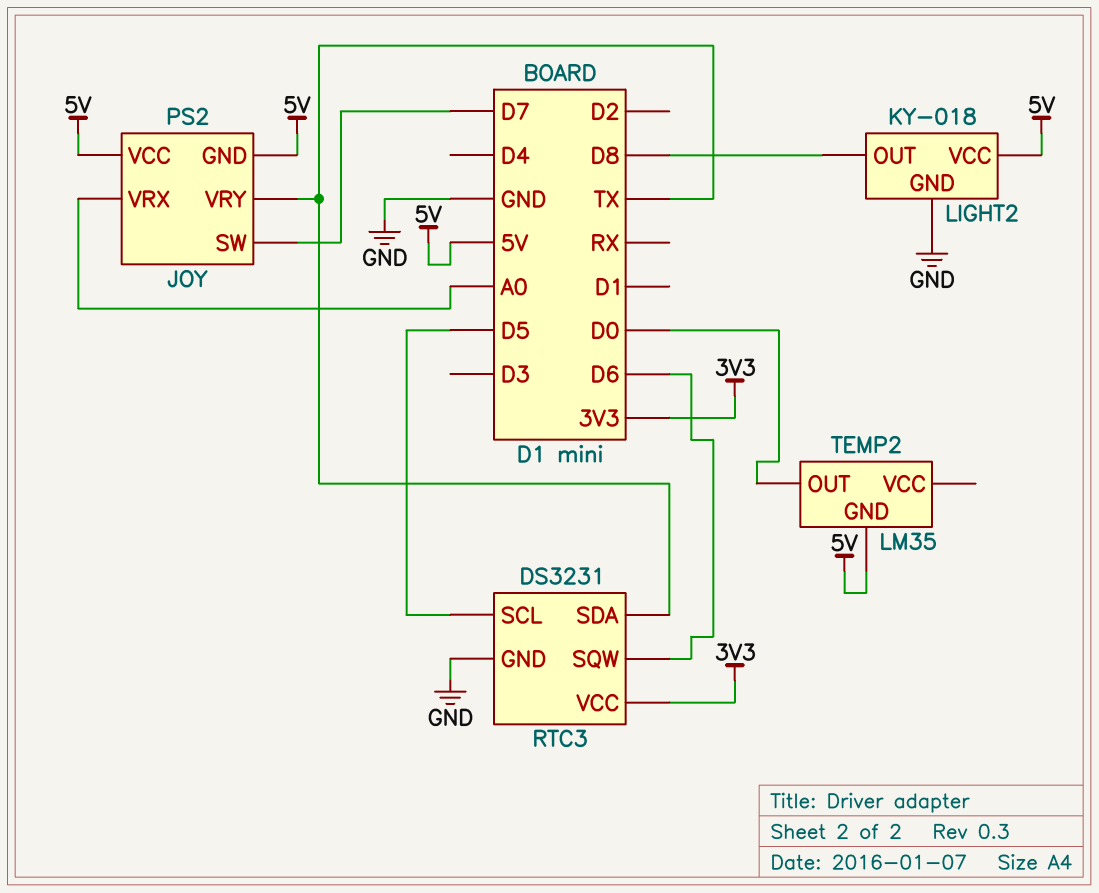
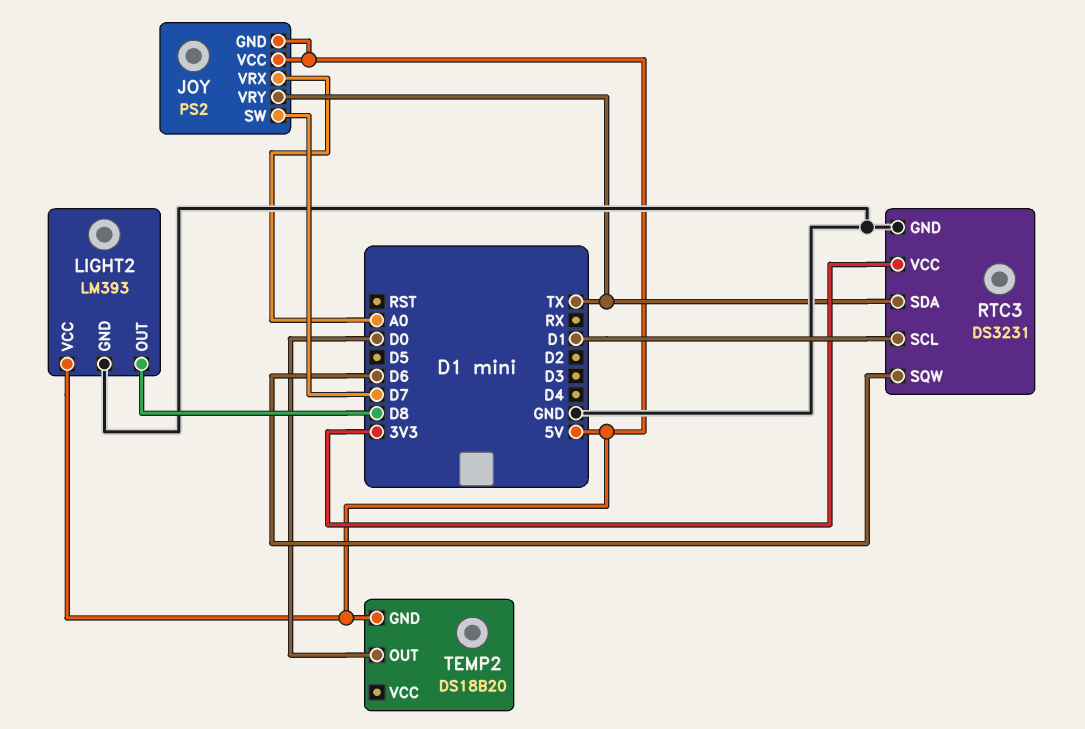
LIGHT2: KY-018 -> LM393
RTC3 pin SCL: D5 -> D1
TEMP2: LM35 -> DS18B20

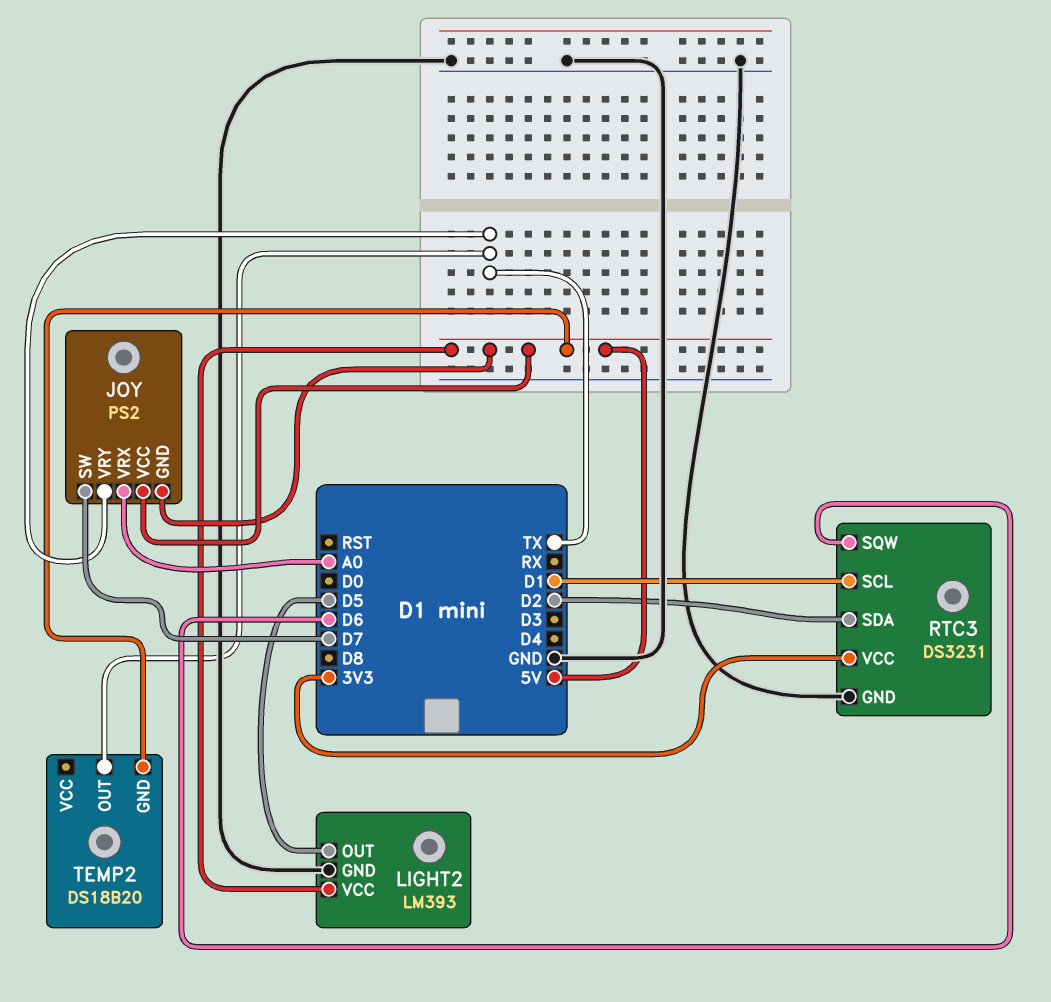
LIGHT2 pin OUT: D8 -> D5
RTC3 pin SDA: TX -> D2
TEMP2 pin OUT: D0 -> TX

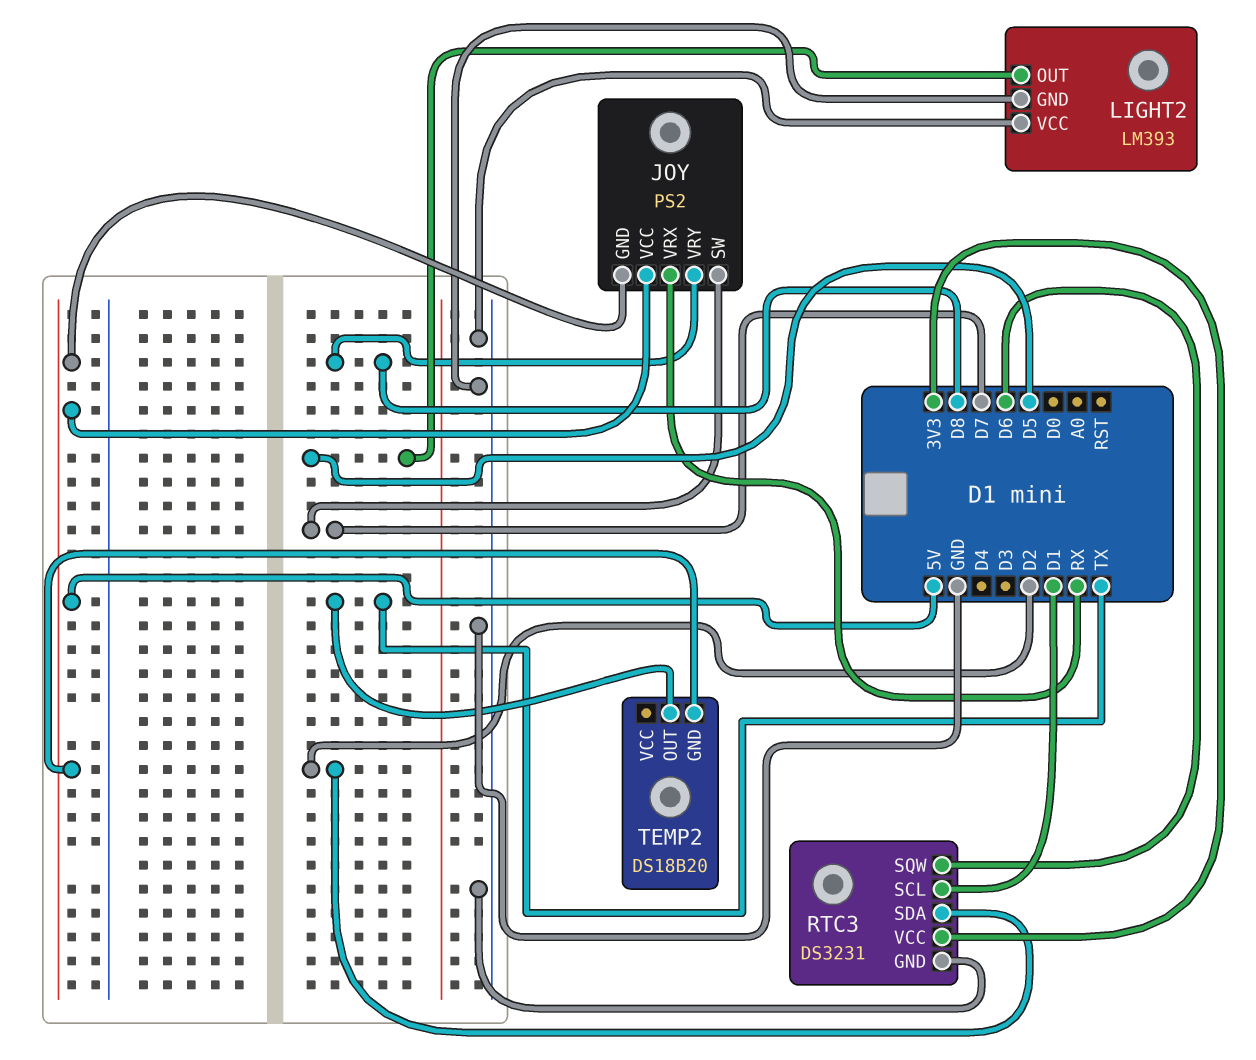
JOY pin VRX: A0 -> RX
JOY pin VRY: TX -> D8
LIGHT2 pin VCC: 5V -> GND

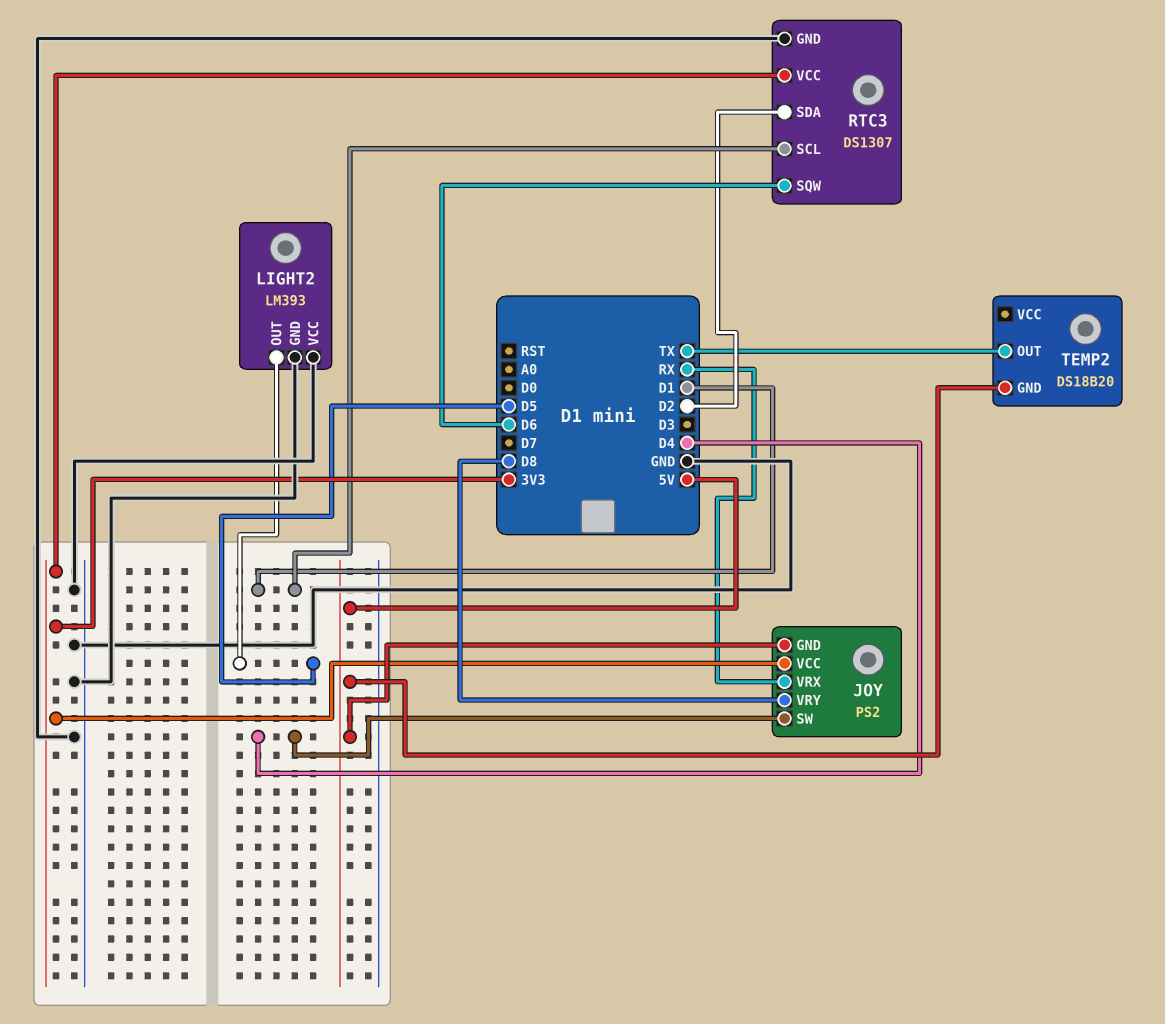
JOY pin SW: D7 -> D4
JOY pin VCC: 5V -> 3V3
RTC3: DS3231 -> DS1307

